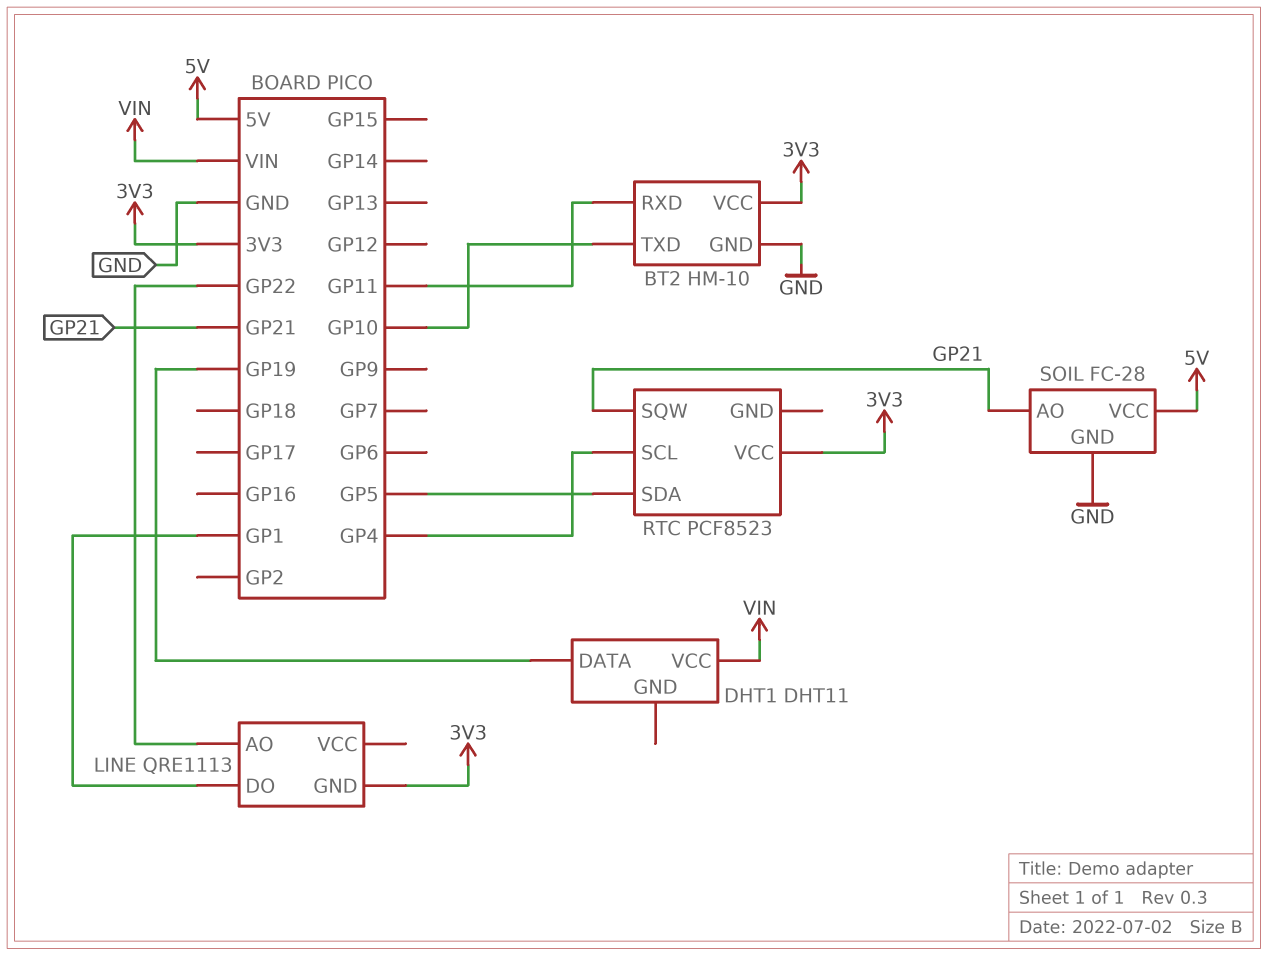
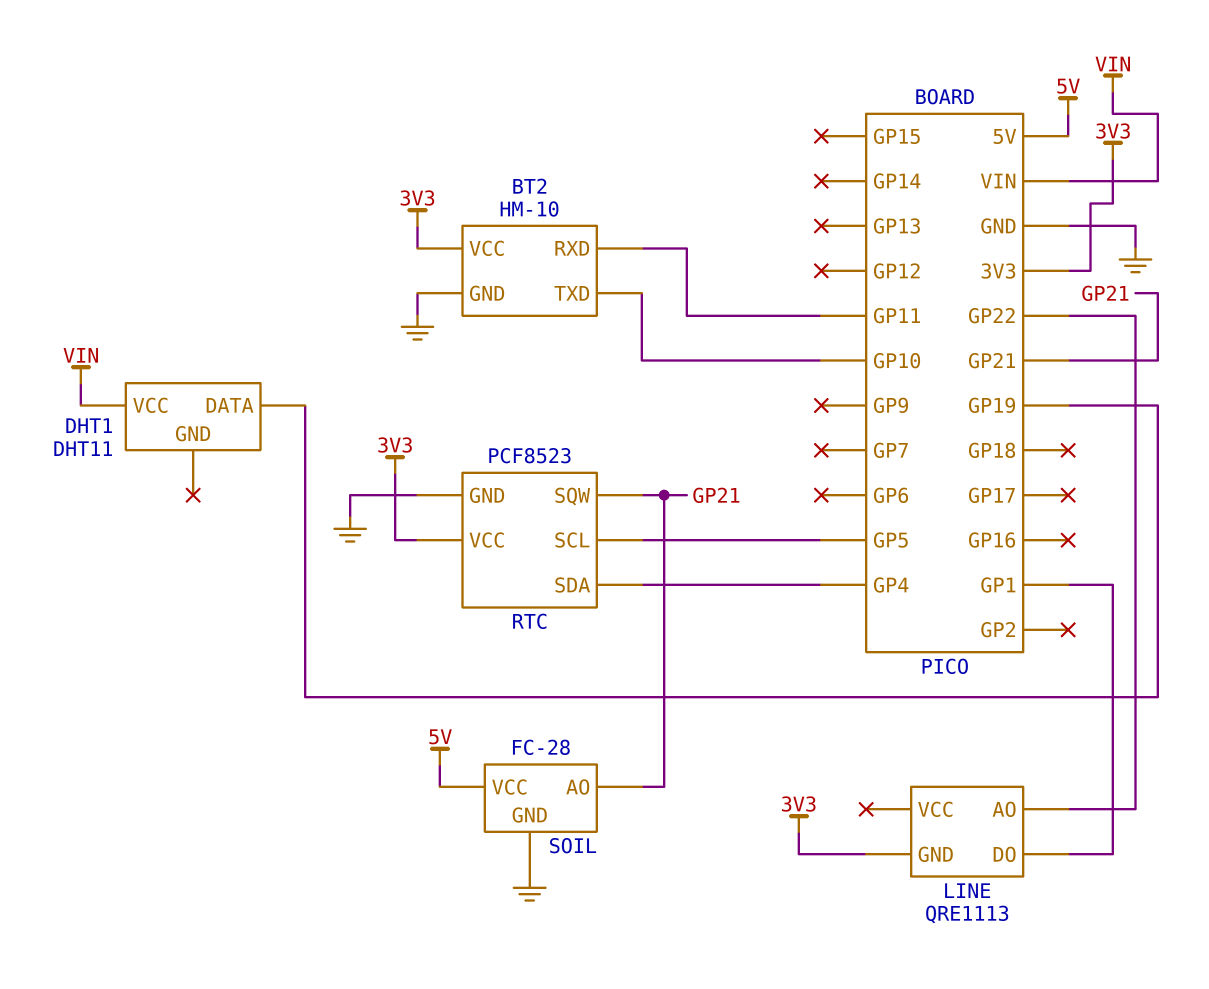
RTC pin GND: none -> GND
RTC pin SCL: GP4 -> GP5
RTC pin SDA: GP5 -> GP4

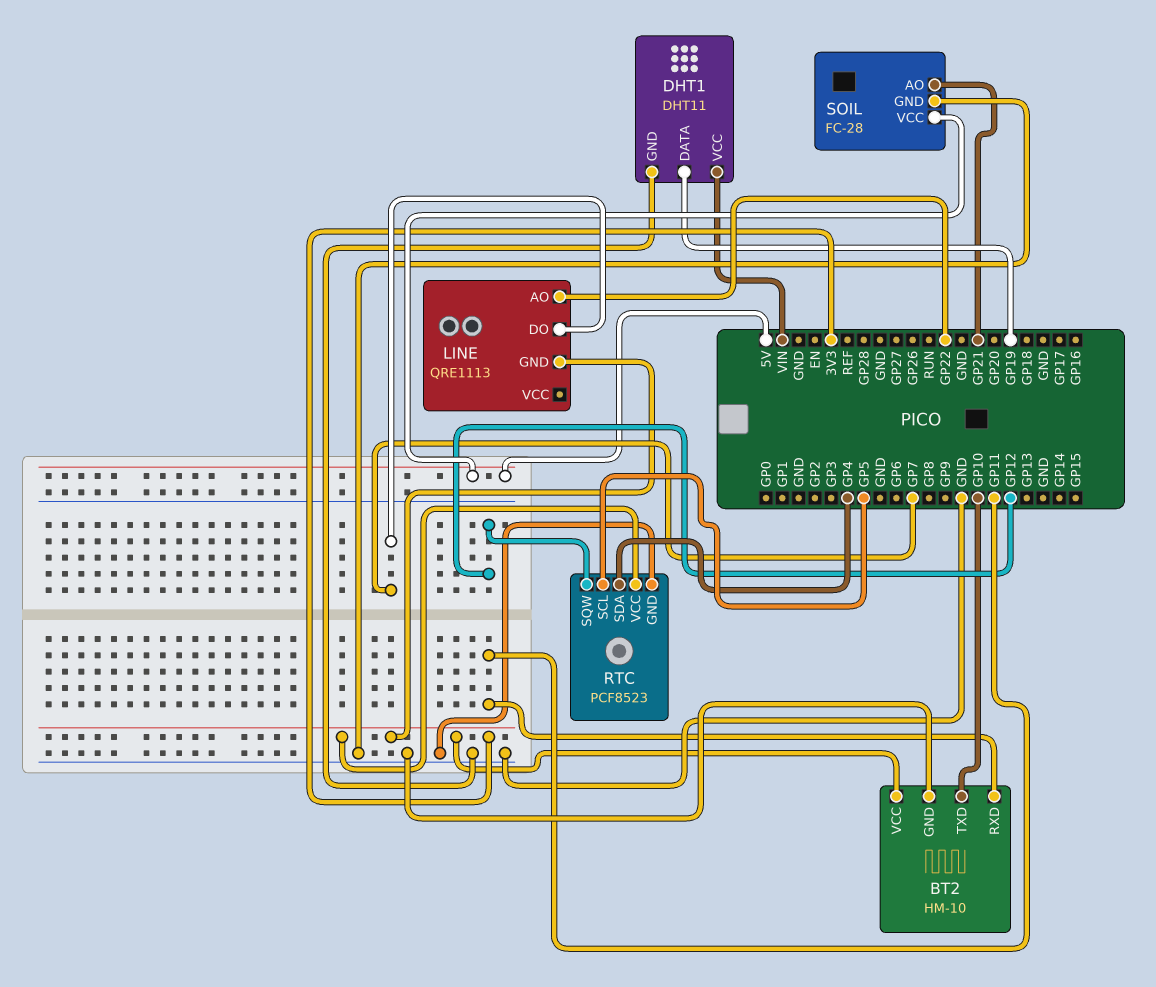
DHT1 pin GND: none -> GND
LINE pin DO: GP1 -> GP7
RTC pin SQW: GP21 -> GP12

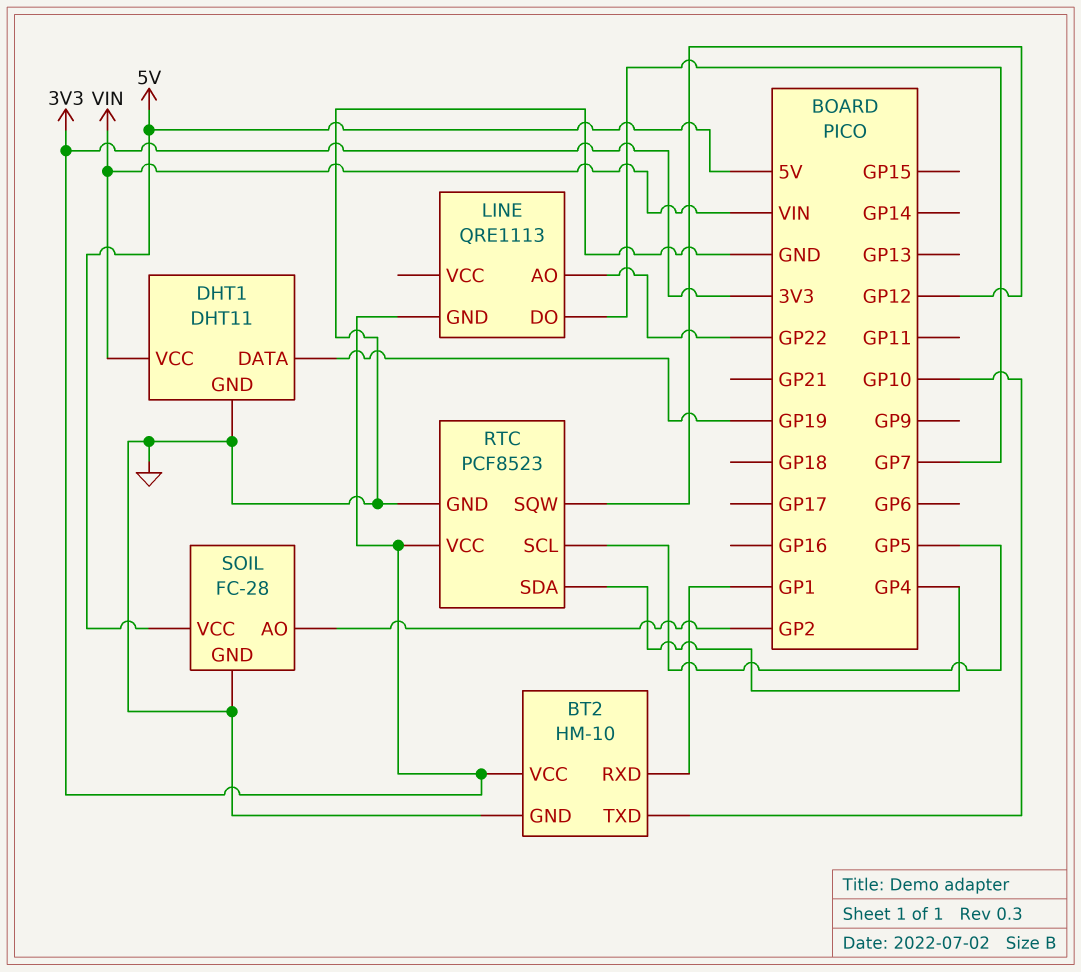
BT2 pin RXD: GP11 -> GP1
SOIL pin AO: GP21 -> GP2

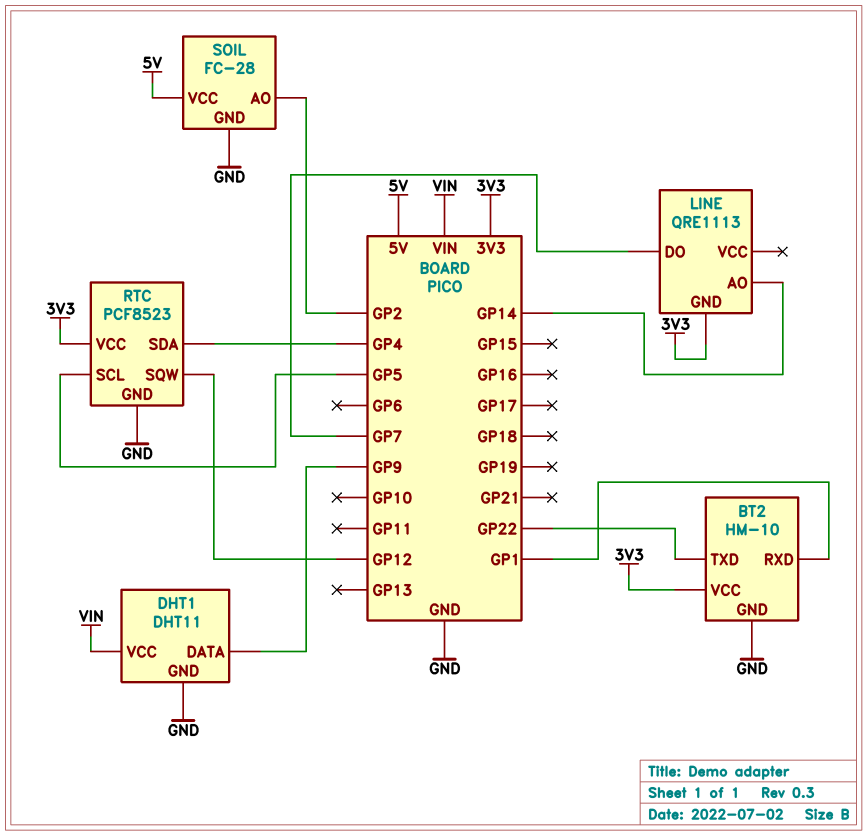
BT2 pin TXD: GP10 -> GP22
DHT1 pin DATA: GP19 -> GP9
LINE pin AO: GP22 -> GP14

